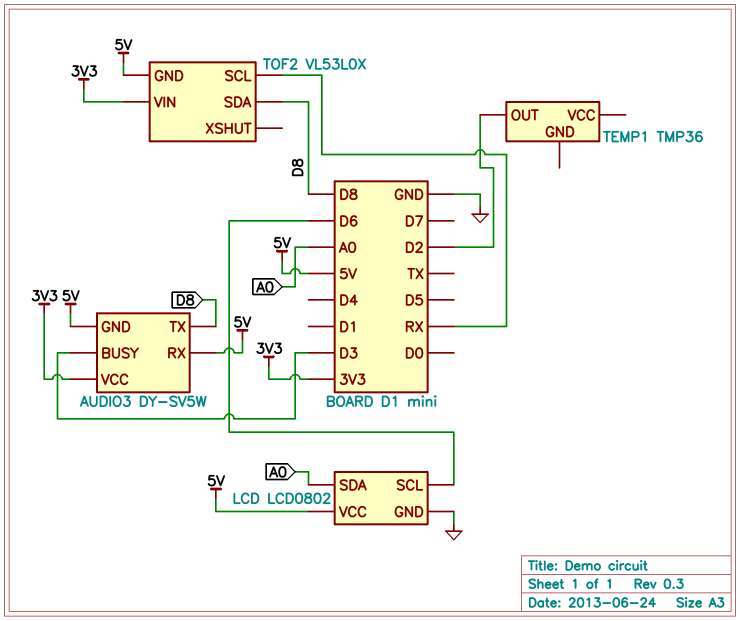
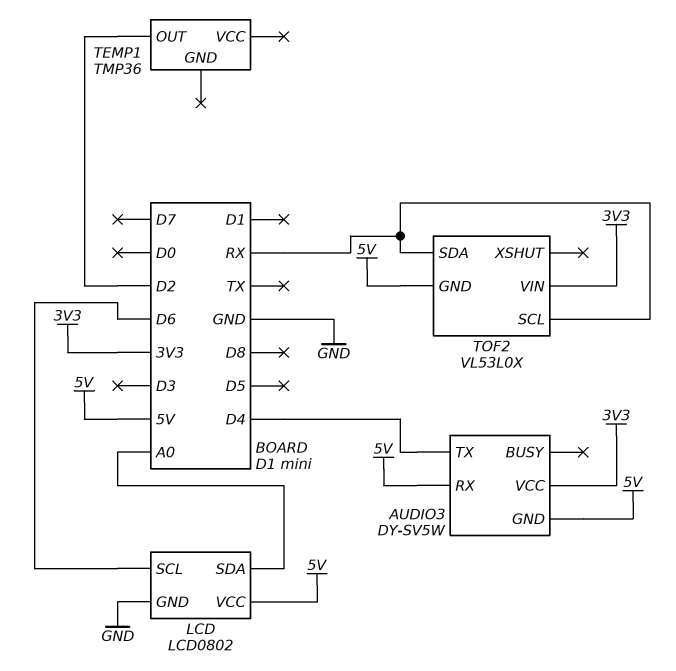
AUDIO3 pin BUSY: D3 -> none
AUDIO3 pin TX: D8 -> D4
TOF2 pin SDA: D8 -> RX

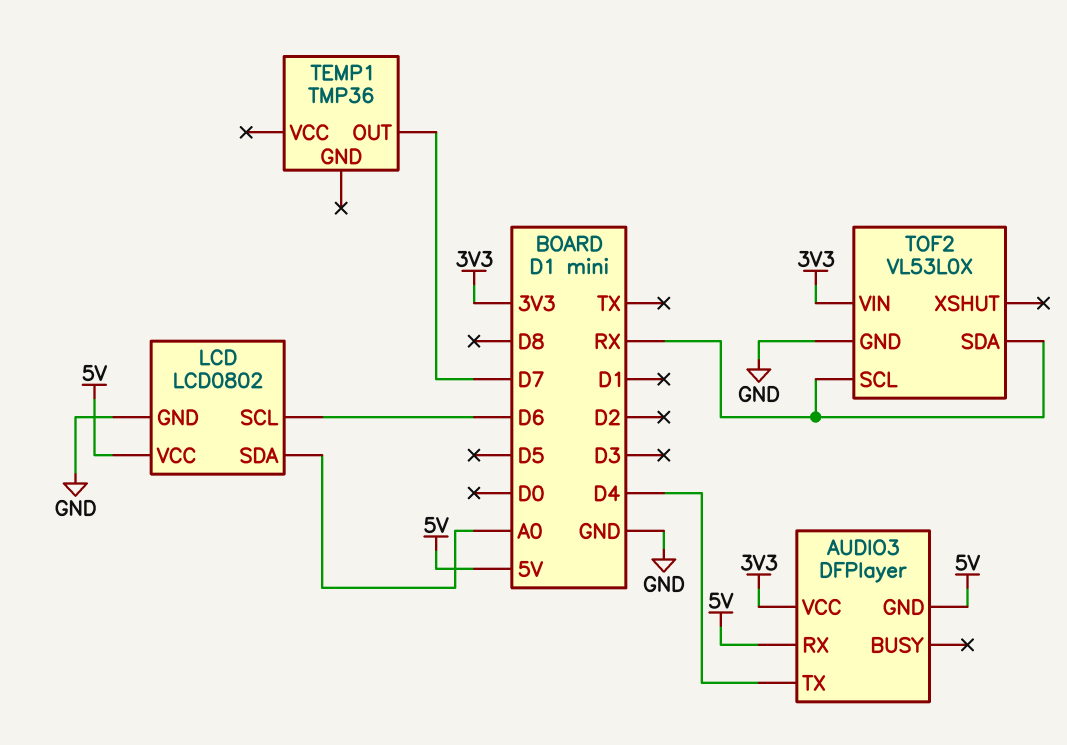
AUDIO3: DY-SV5W -> DFPlayer
TEMP1 pin OUT: D2 -> D7
TOF2 pin GND: 5V -> GND

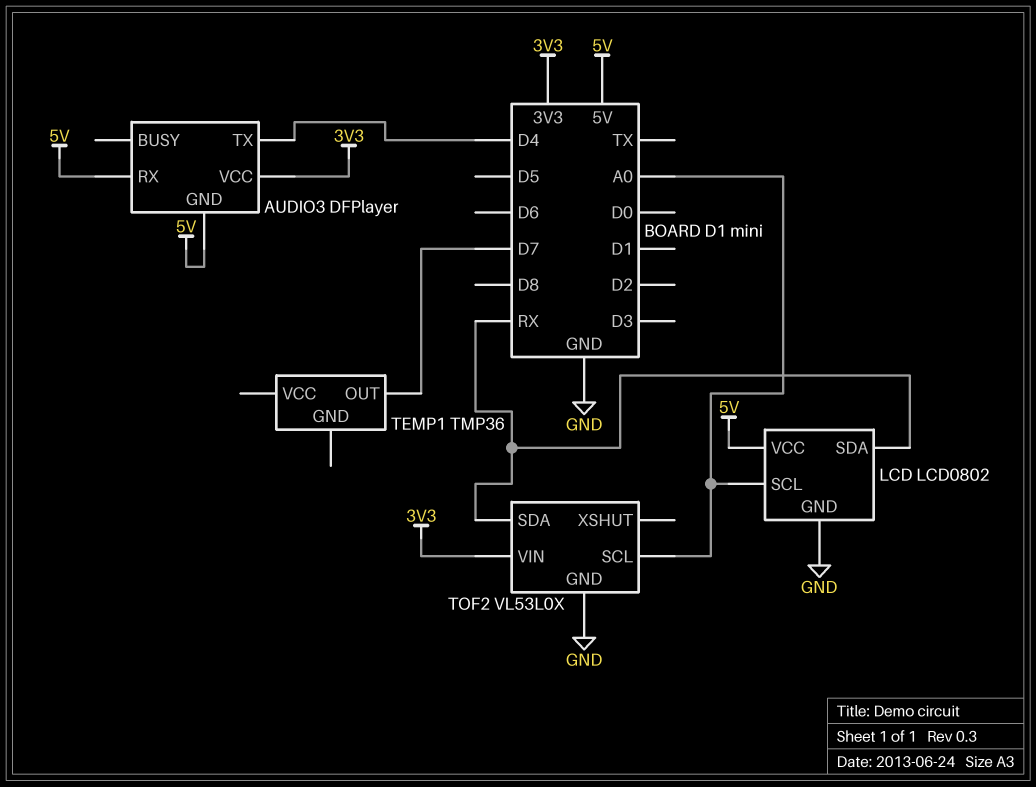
LCD pin SCL: D6 -> A0
LCD pin SDA: A0 -> RX
TOF2 pin SCL: RX -> A0

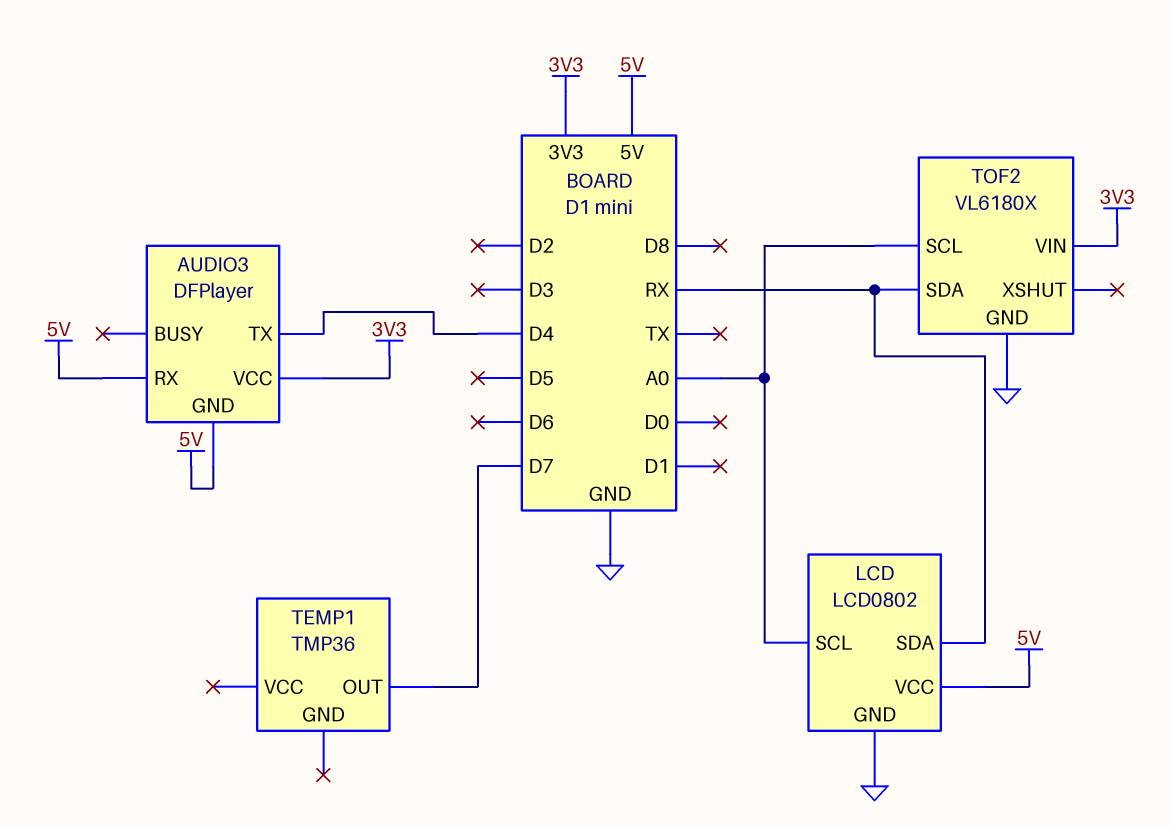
TOF2: VL53L0X -> VL6180X

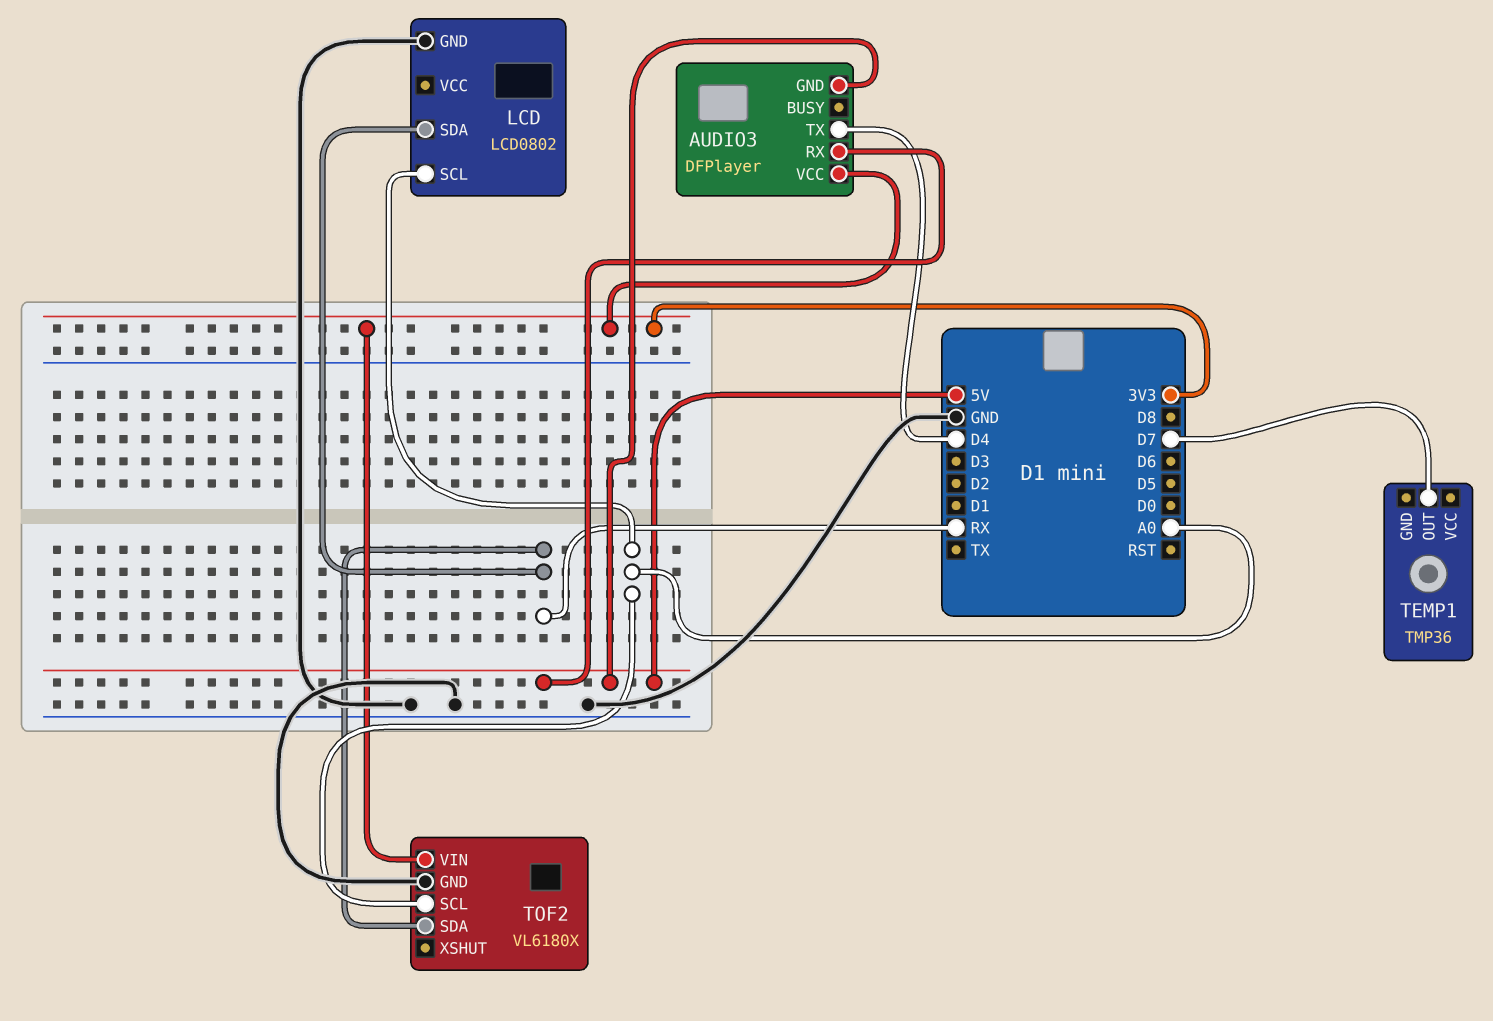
LCD pin VCC: 5V -> none

